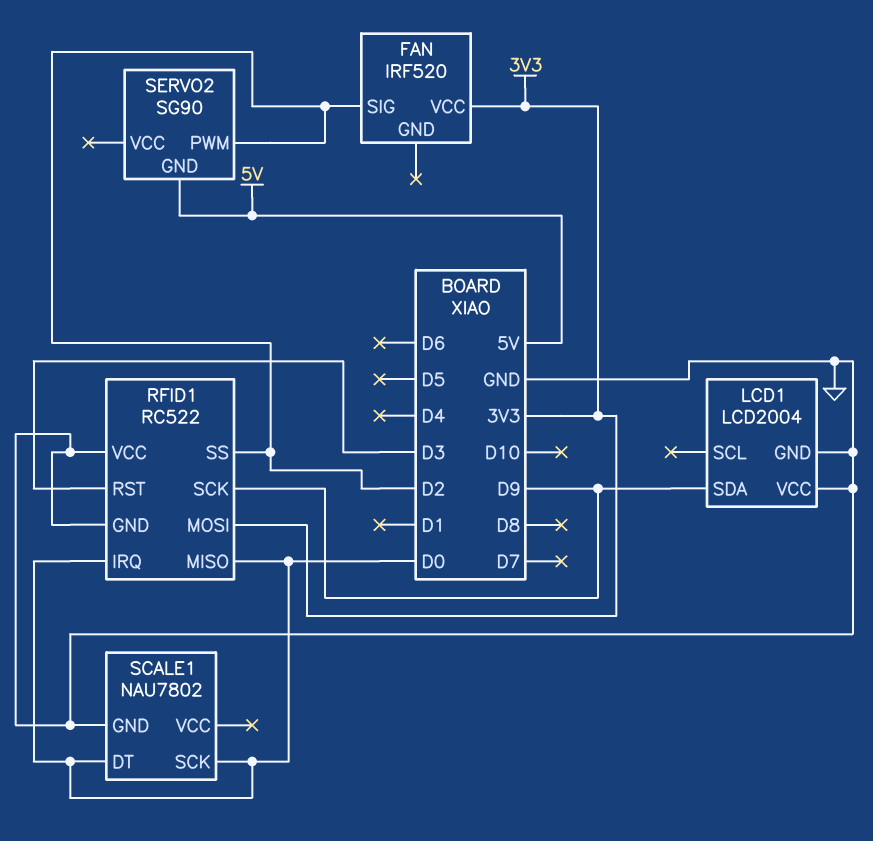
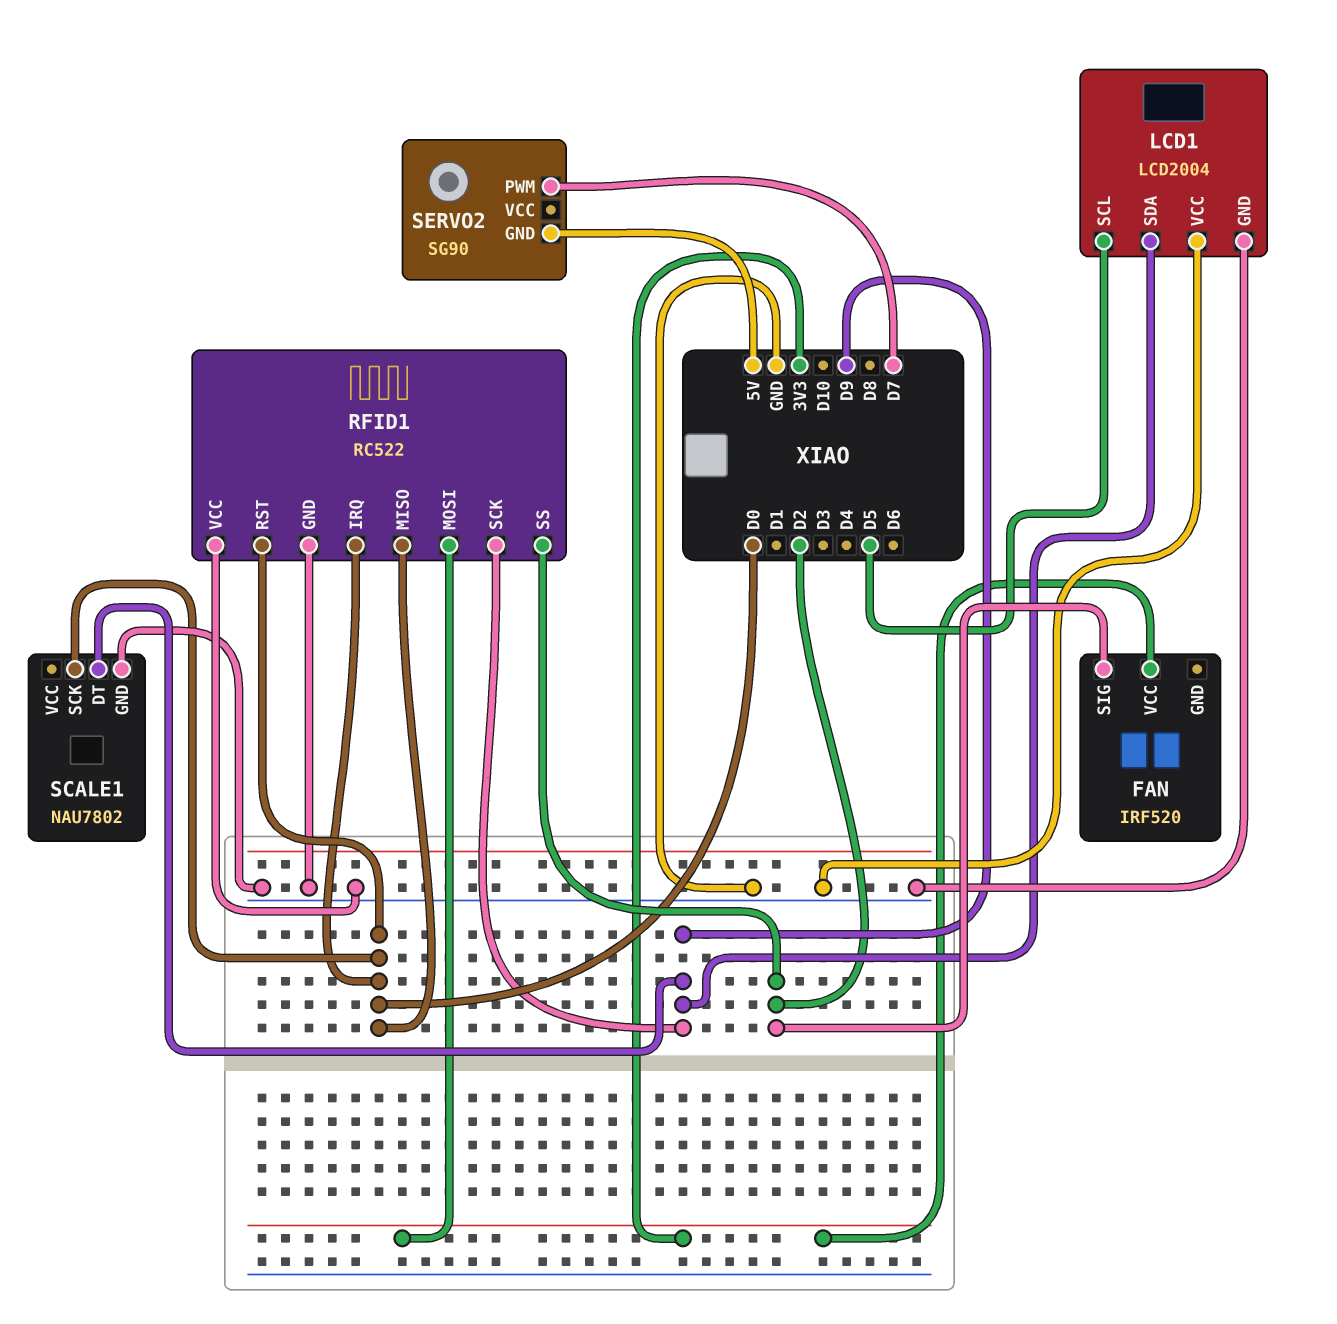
LCD1 pin SCL: none -> D5
RFID1 pin RST: D3 -> D0
SCALE1 pin DT: D0 -> D9
SERVO2 pin PWM: D2 -> D7

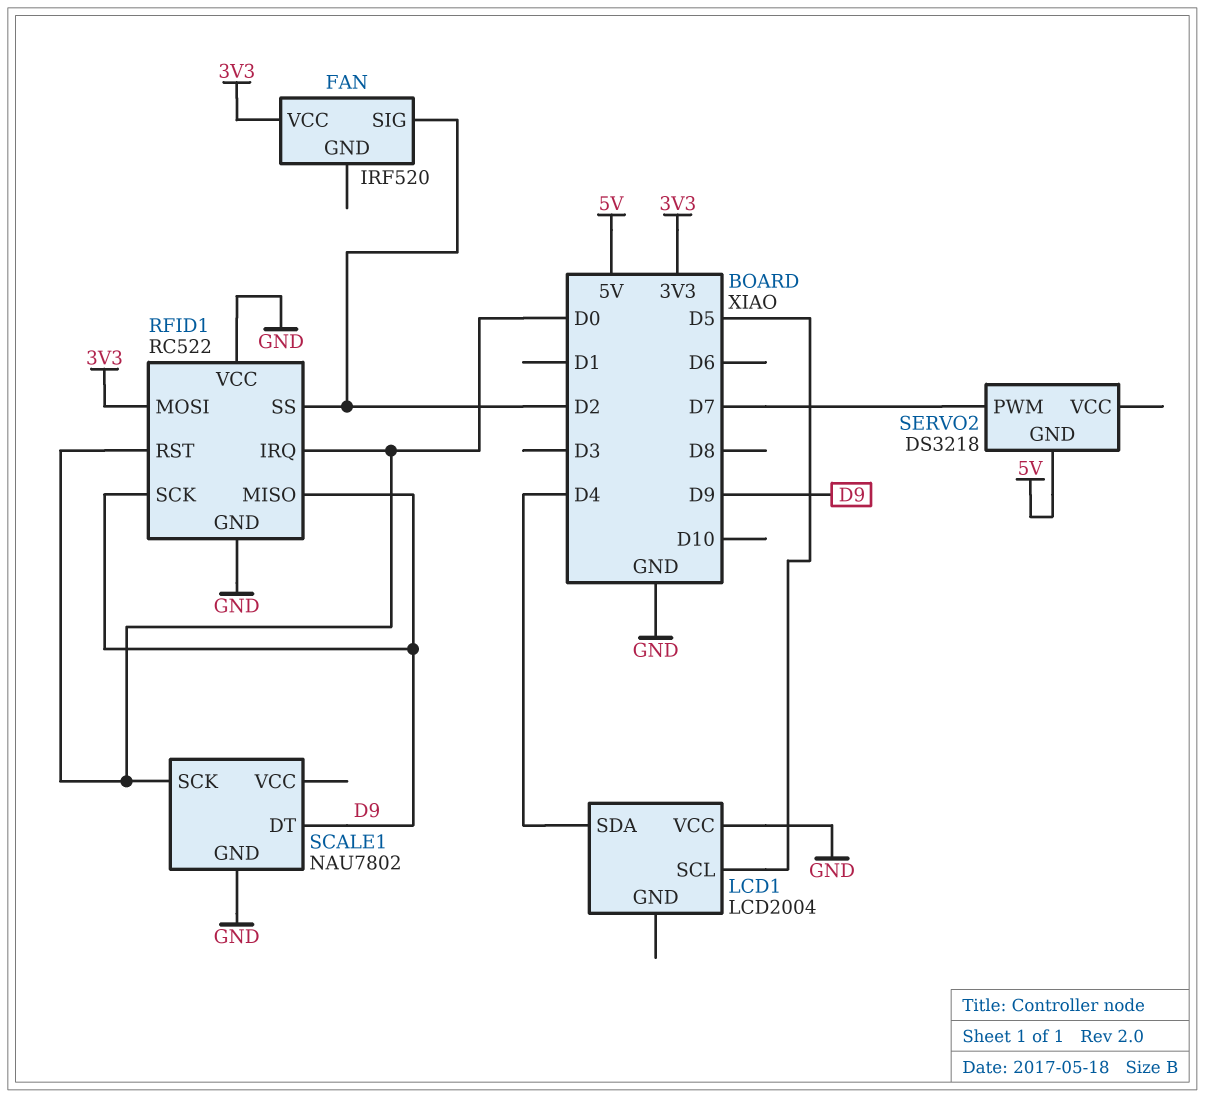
LCD1 pin GND: GND -> none
LCD1 pin SDA: D9 -> D4
RFID1 pin MISO: D0 -> D9
SERVO2: SG90 -> DS3218

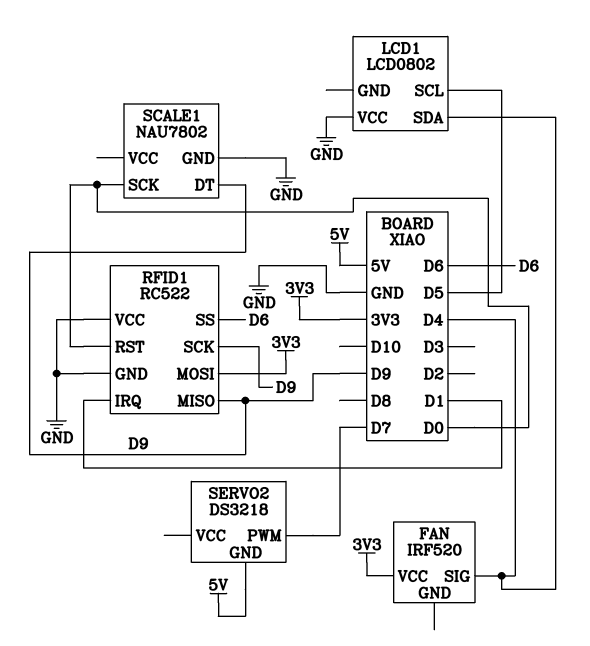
FAN pin SIG: D2 -> D4
LCD1: LCD2004 -> LCD0802
RFID1 pin IRQ: D0 -> D1
RFID1 pin SS: D2 -> D6

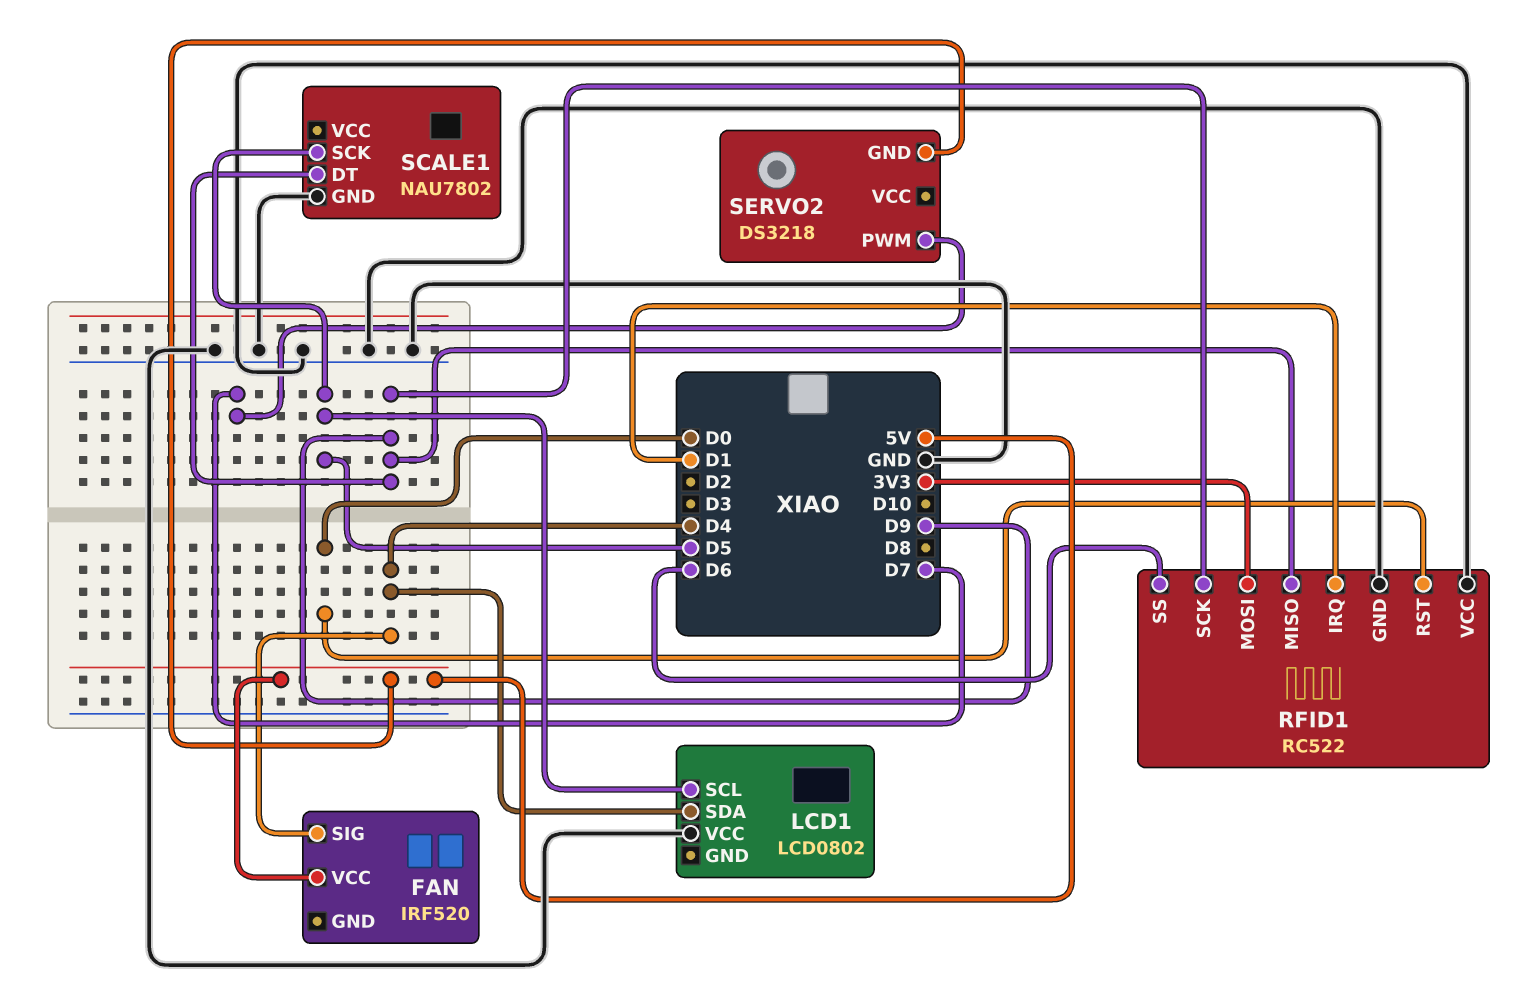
FAN pin VCC: 3V3 -> 5V
SCALE1 pin SCK: D0 -> D5

